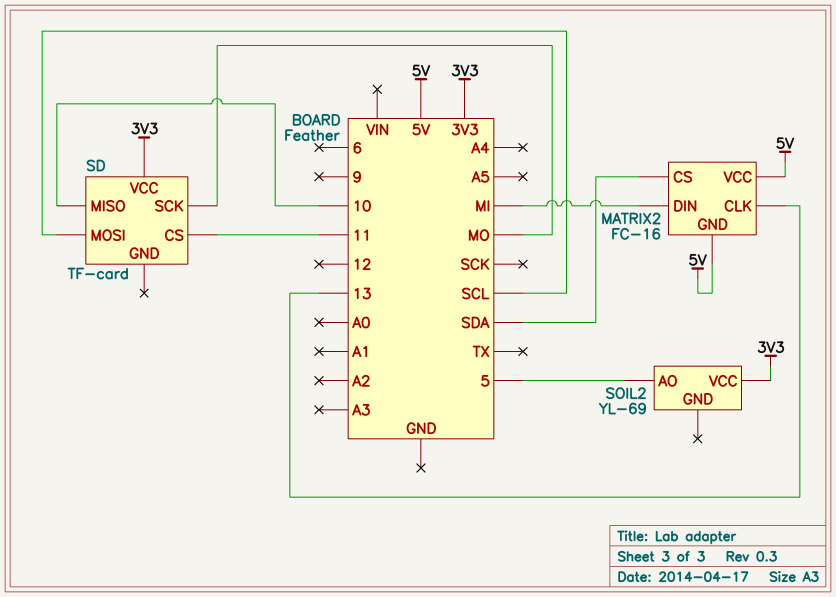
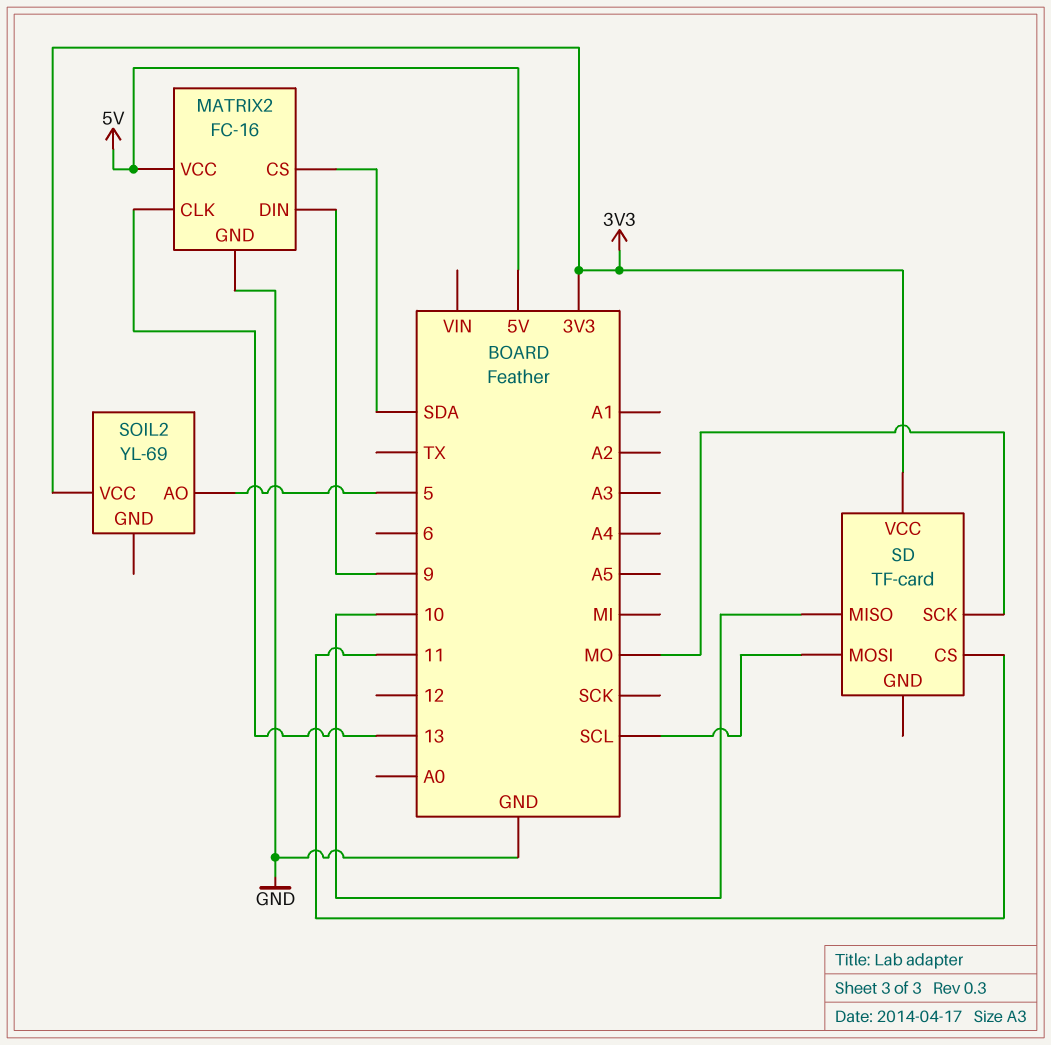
MATRIX2 pin DIN: MI -> 9
MATRIX2 pin GND: 5V -> GND

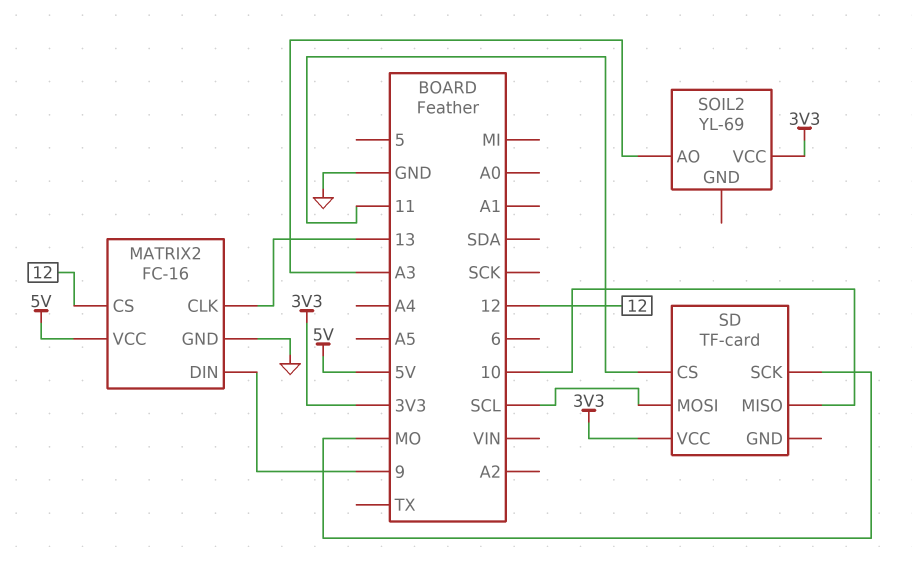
MATRIX2 pin CS: SDA -> 12
SOIL2 pin AO: 5 -> A3

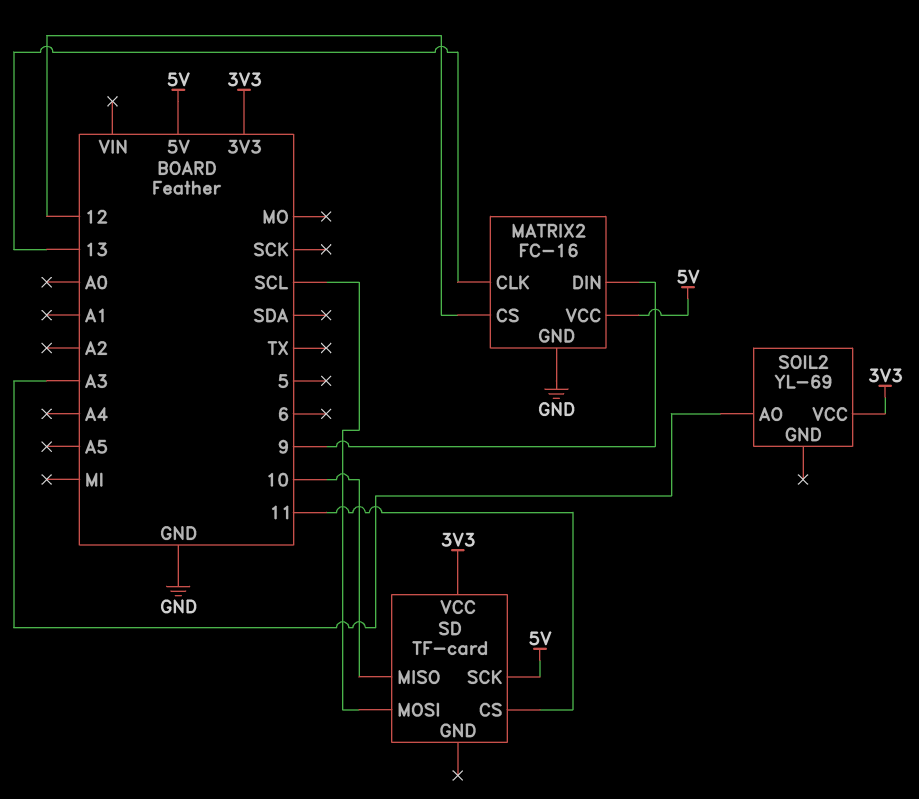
SD pin SCK: MO -> 5V

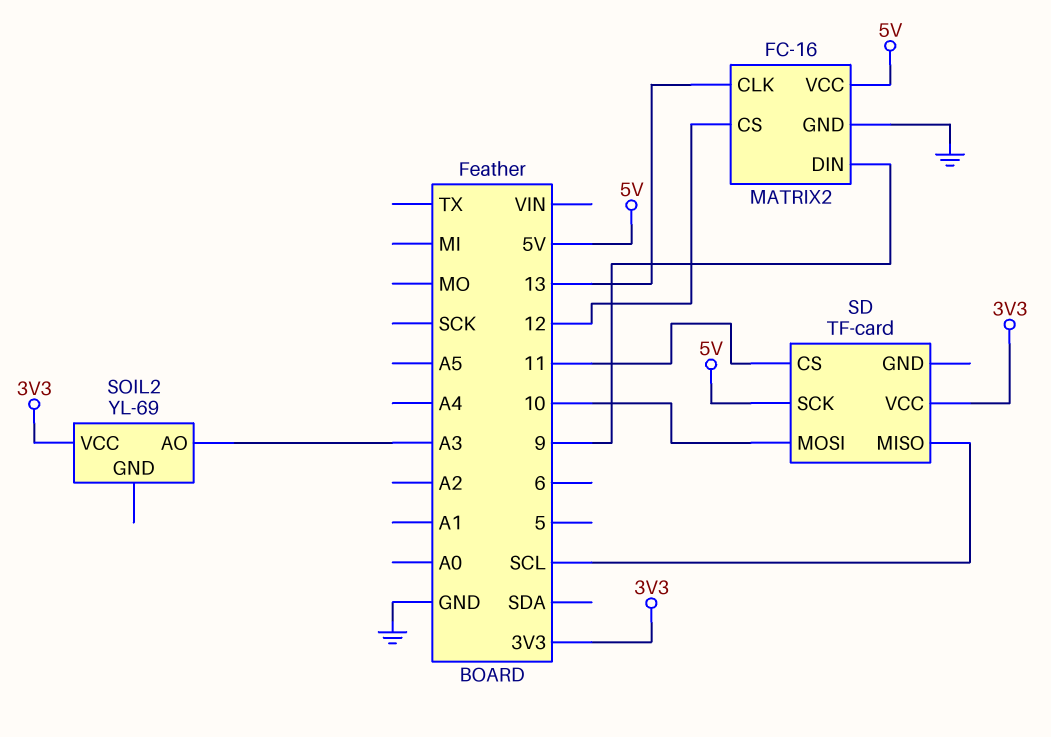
SD pin MISO: 10 -> SCL
SD pin MOSI: SCL -> 10

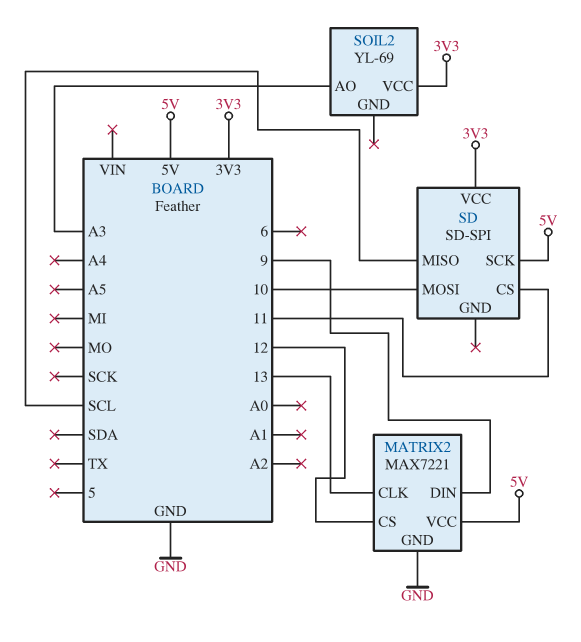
MATRIX2: FC-16 -> MAX7221
SD: TF-card -> SD-SPI

